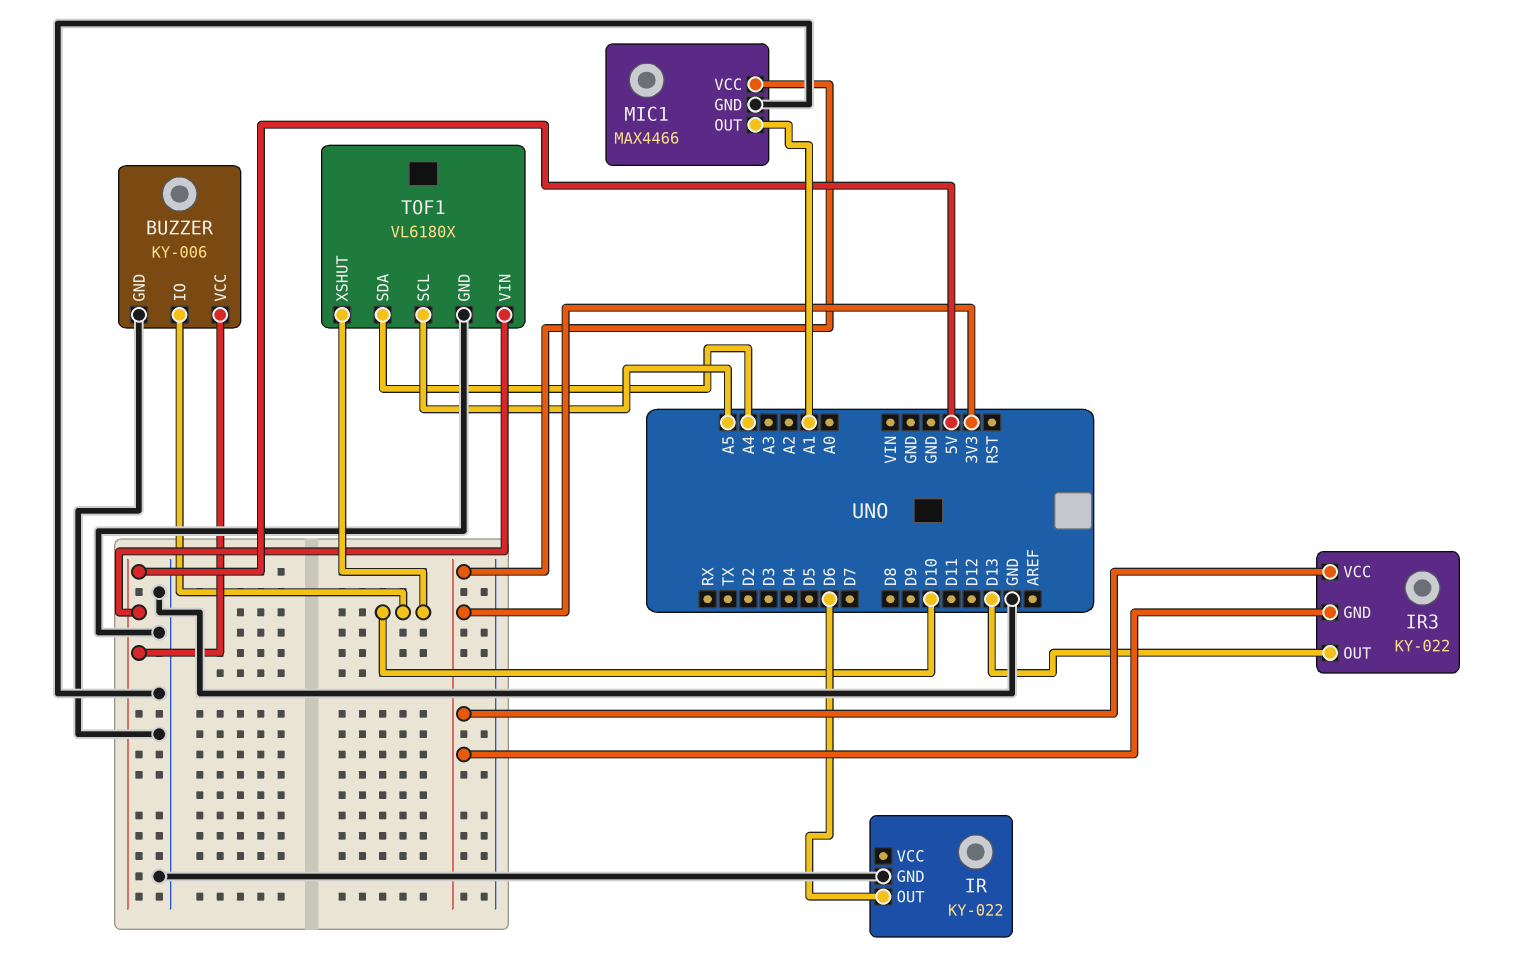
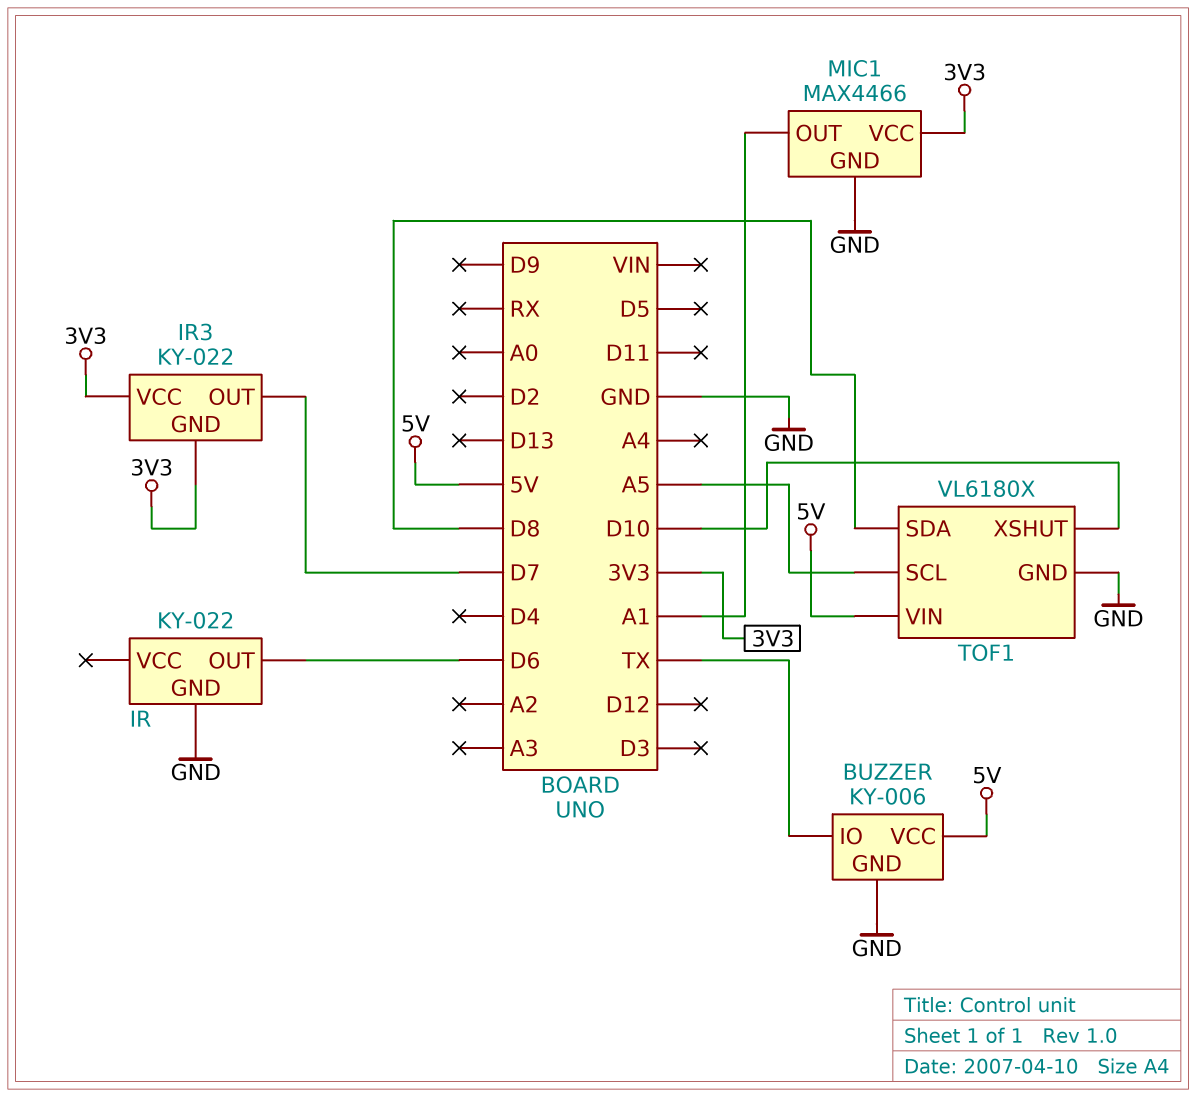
BUZZER pin IO: D10 -> TX
IR3 pin OUT: D13 -> D7
TOF1 pin SDA: A4 -> D8

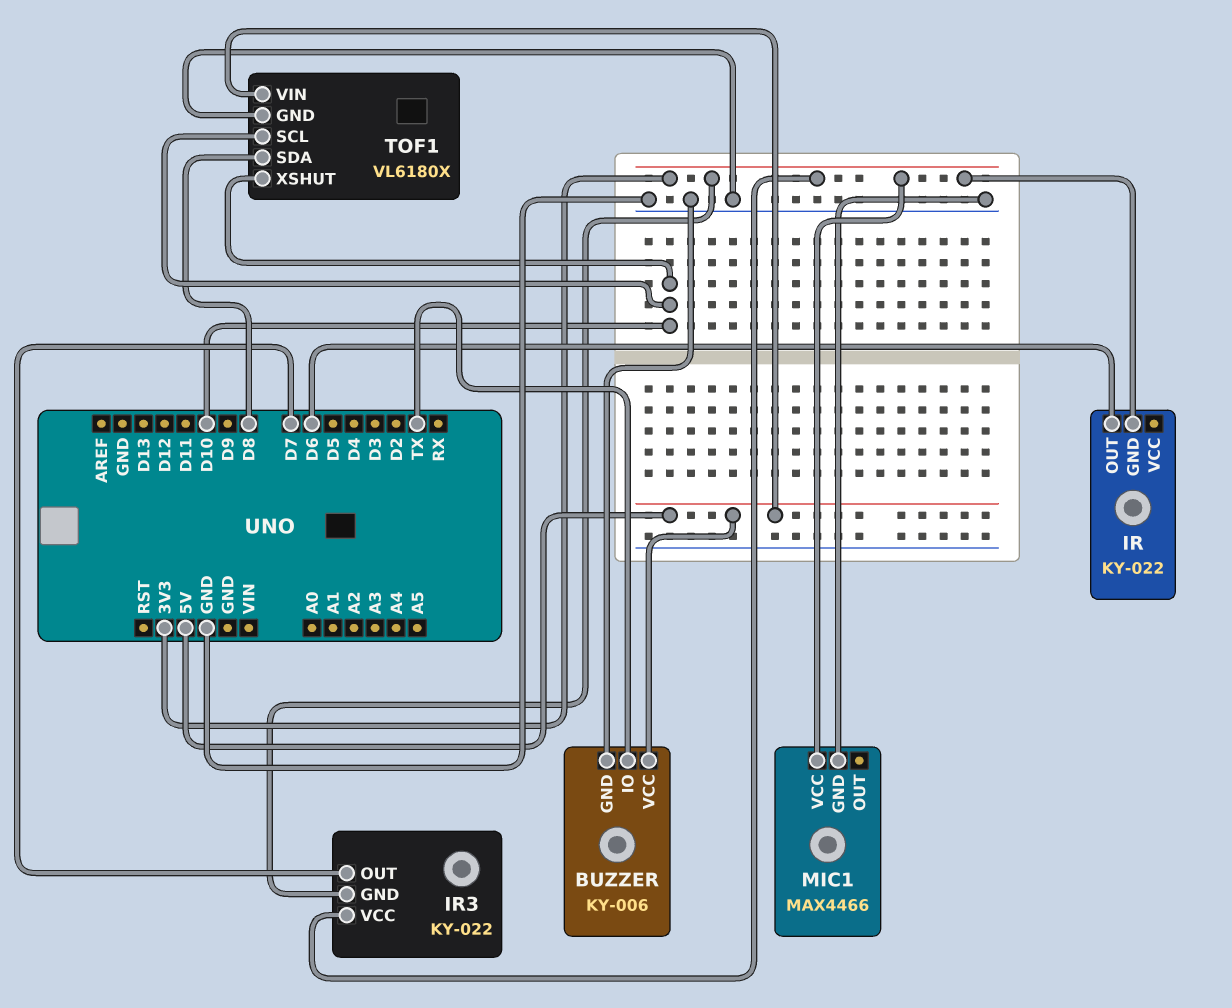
IR pin GND: GND -> 3V3
MIC1 pin OUT: A1 -> none
TOF1 pin SCL: A5 -> D10

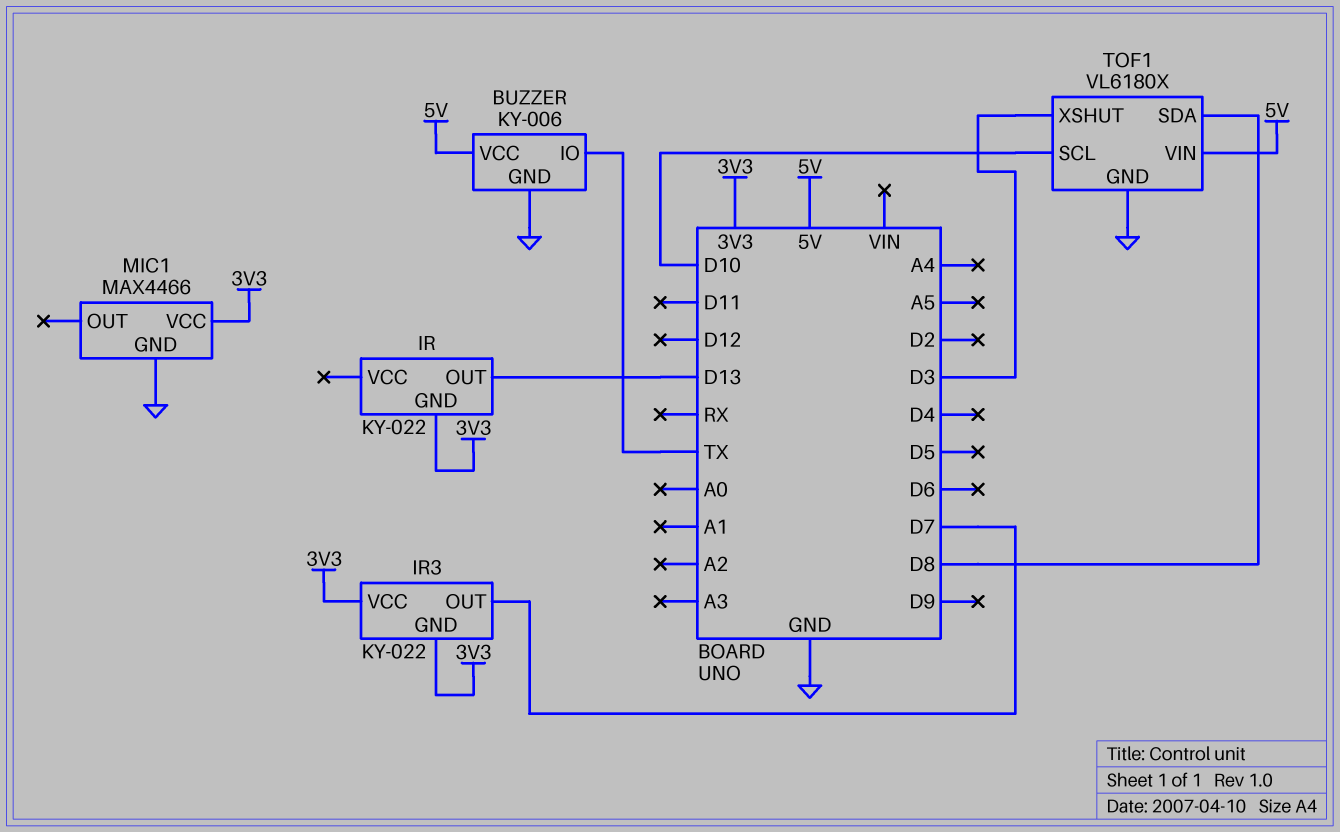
IR pin OUT: D6 -> D13
TOF1 pin XSHUT: D10 -> D3

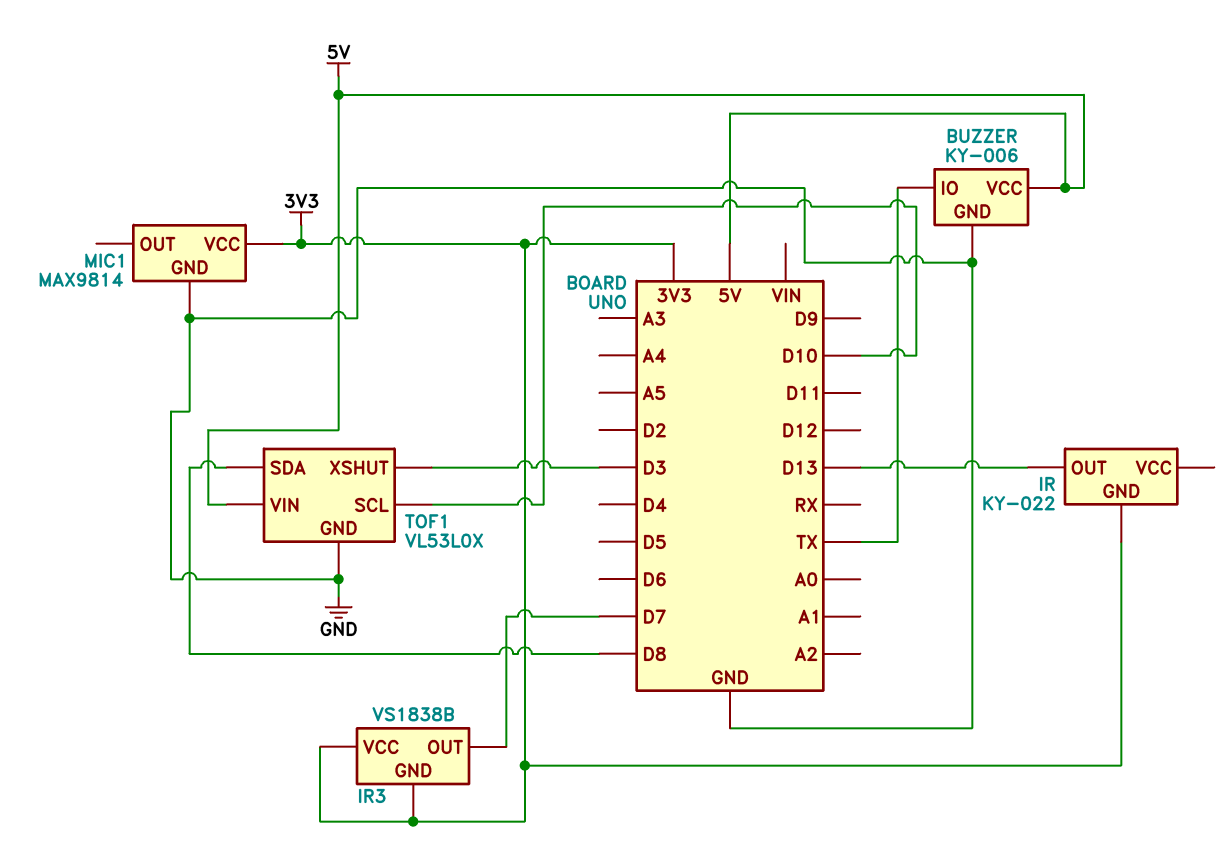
IR3: KY-022 -> VS1838B
MIC1: MAX4466 -> MAX9814
TOF1: VL6180X -> VL53L0X

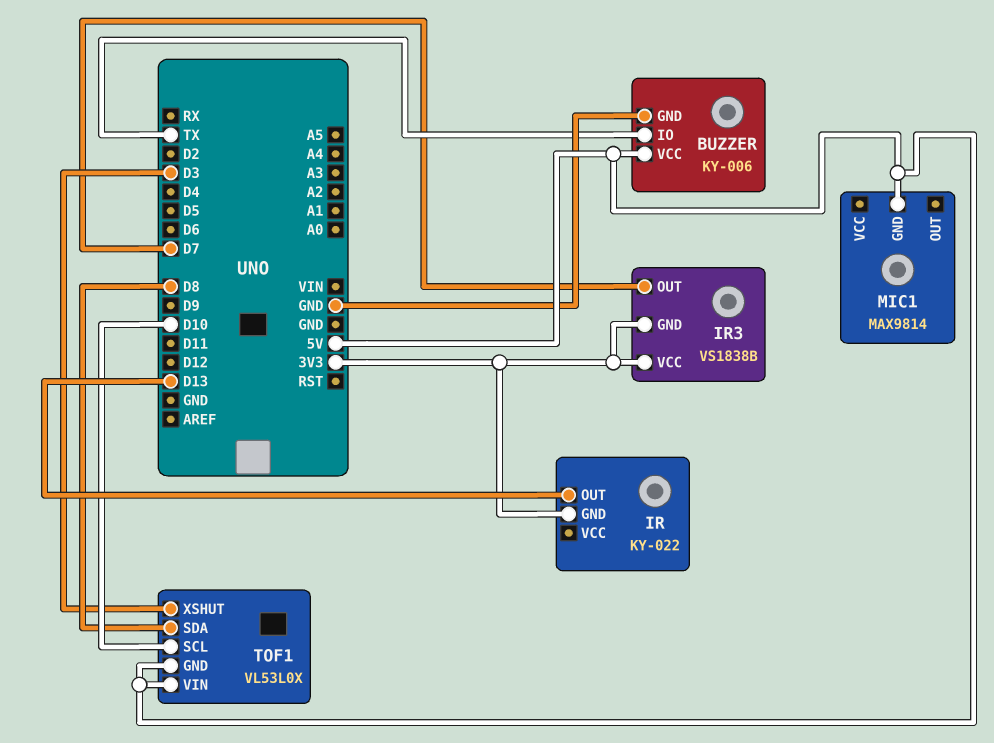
MIC1 pin GND: GND -> 5V
MIC1 pin VCC: 3V3 -> none
TOF1 pin GND: GND -> 5V

